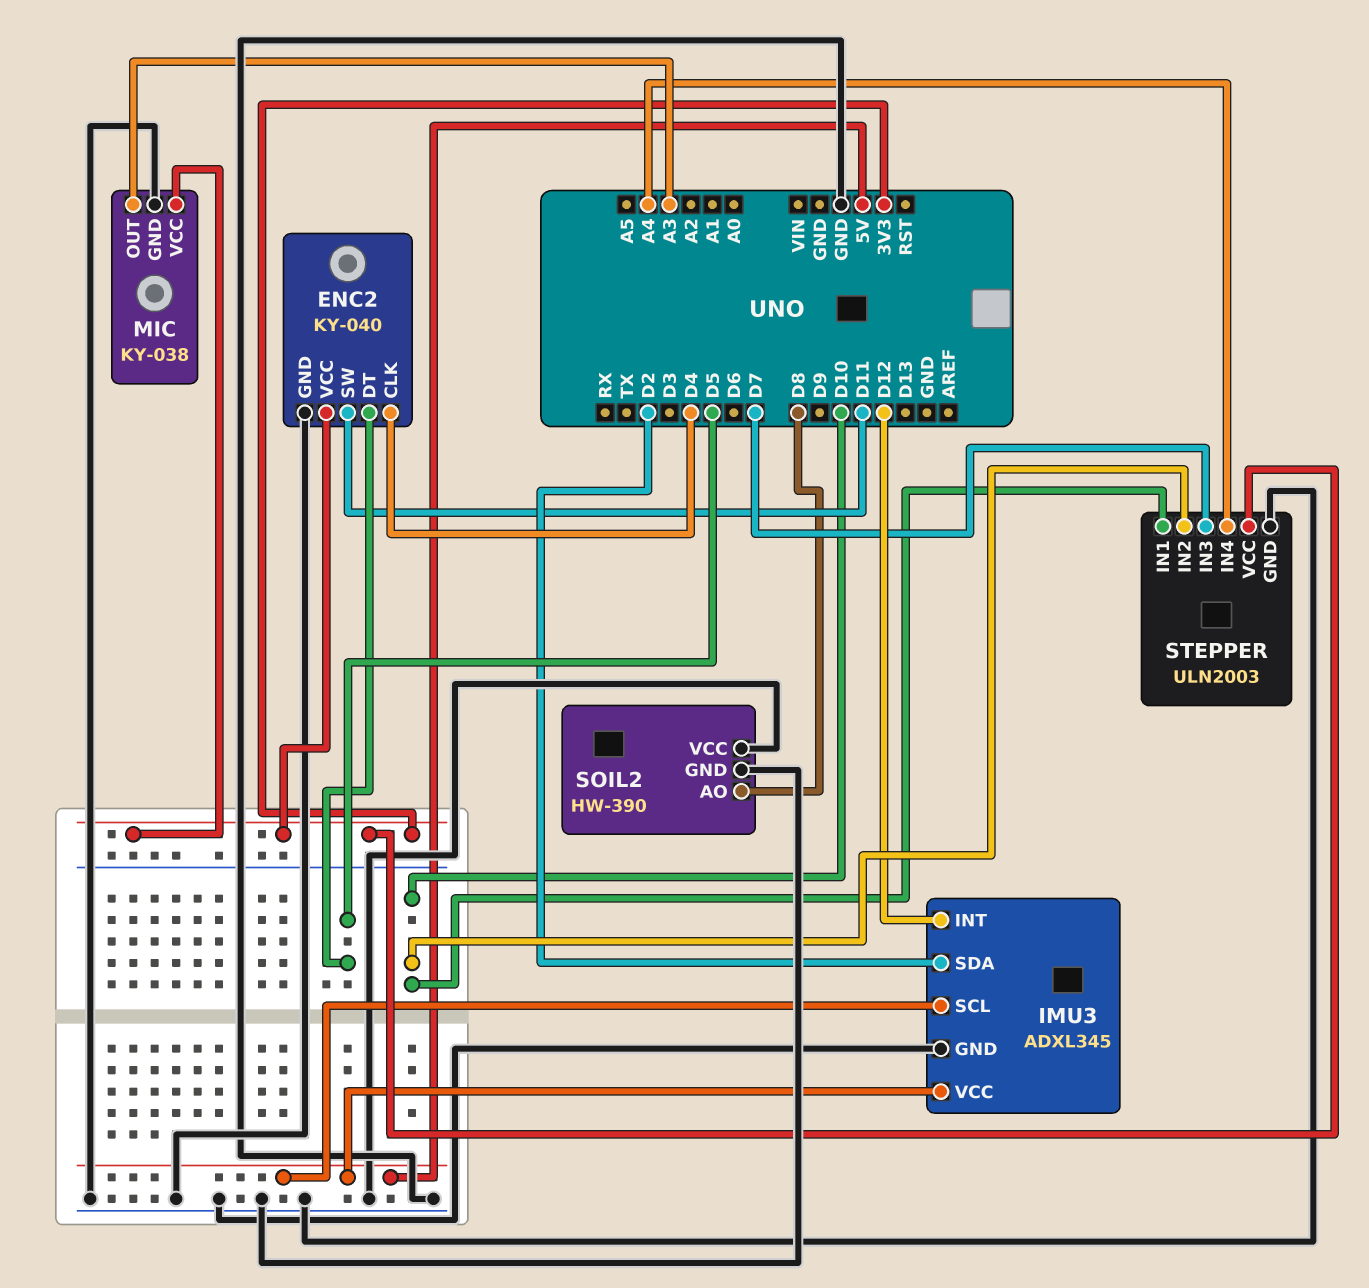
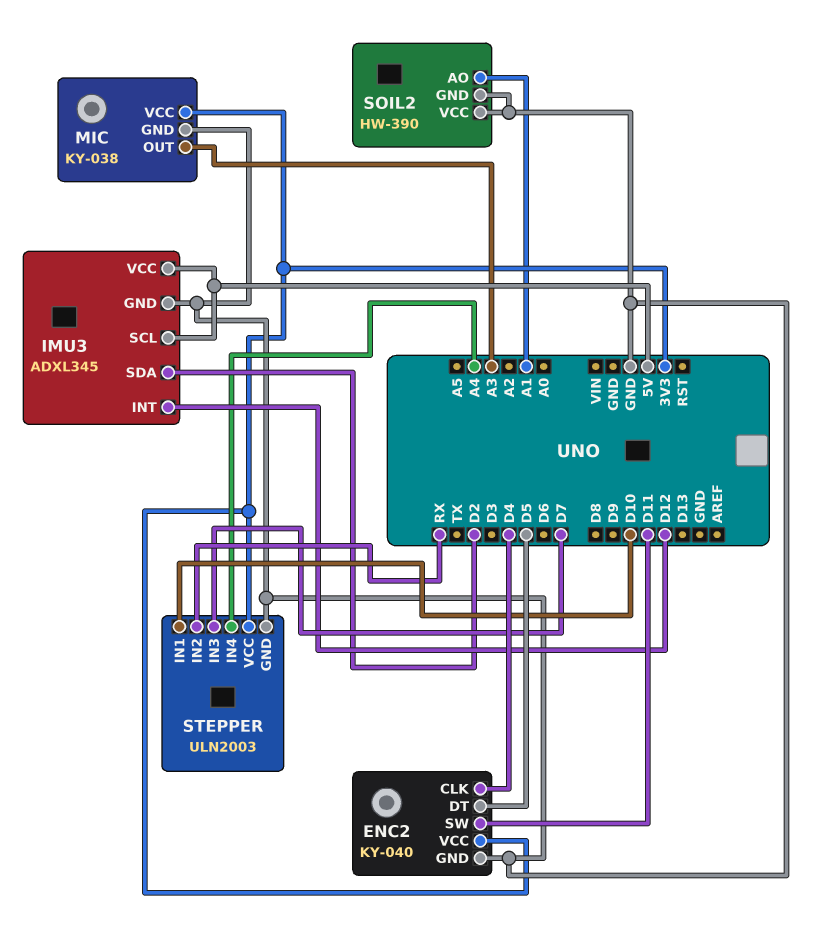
SOIL2 pin AO: D8 -> A1
STEPPER pin IN2: D10 -> RX

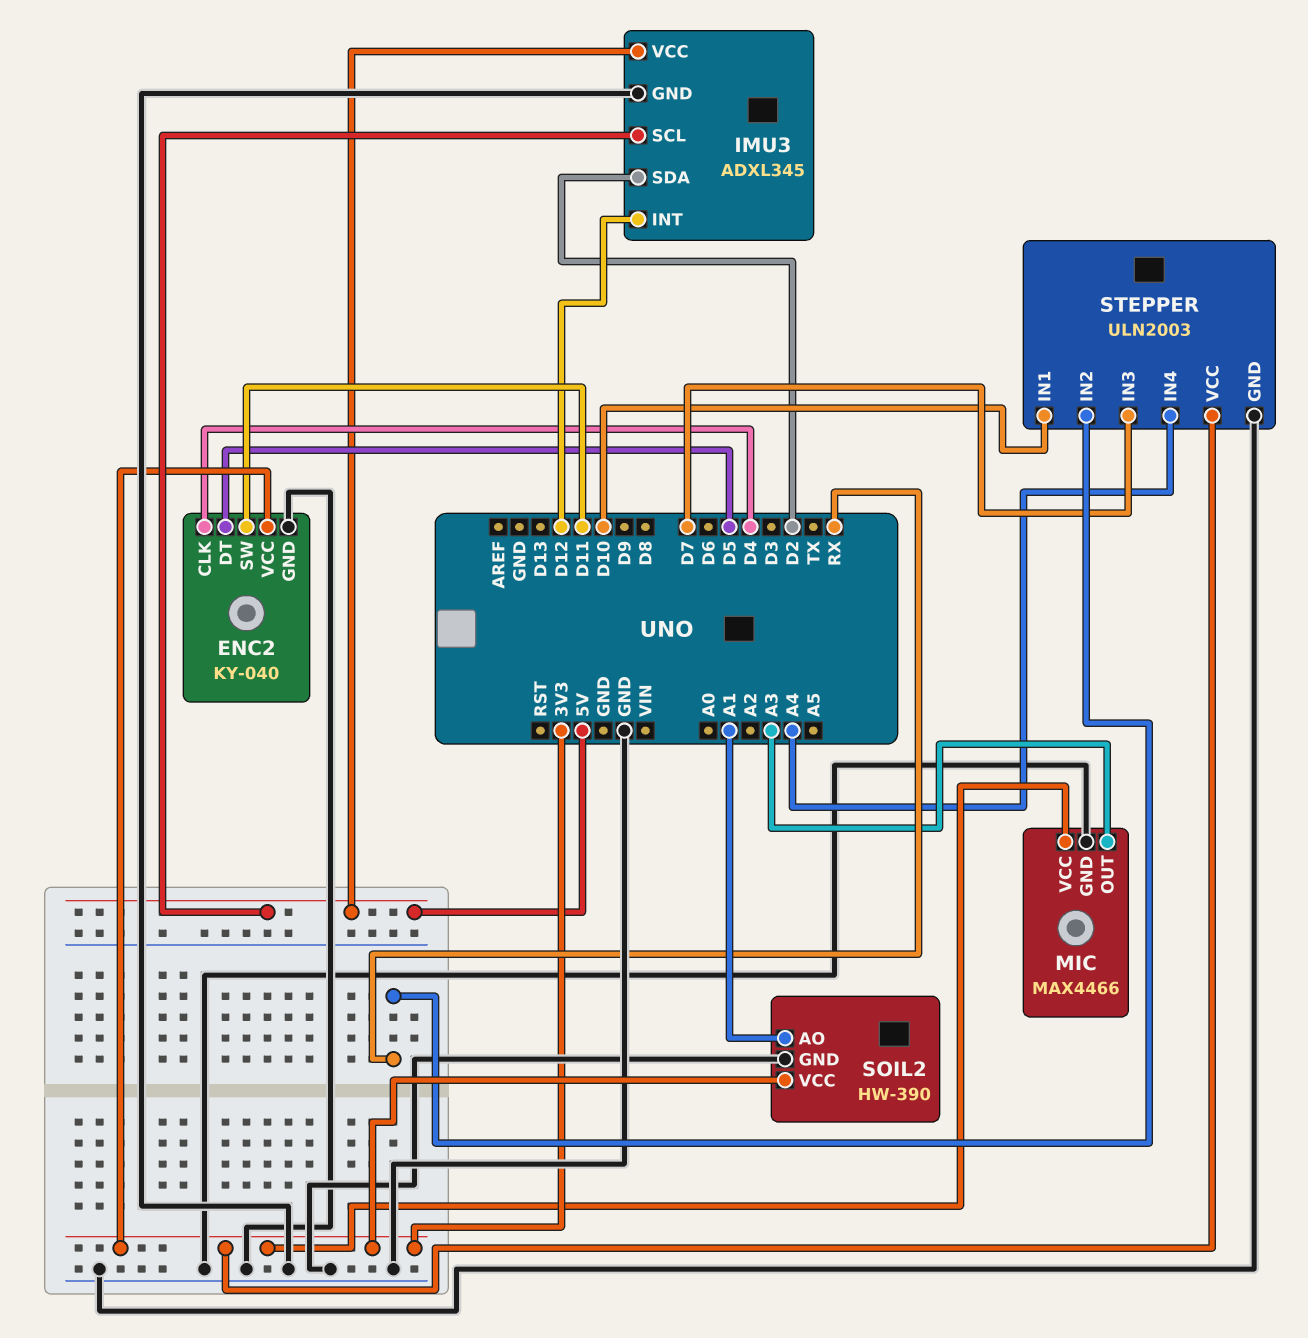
MIC: KY-038 -> MAX4466
SOIL2 pin VCC: GND -> 3V3

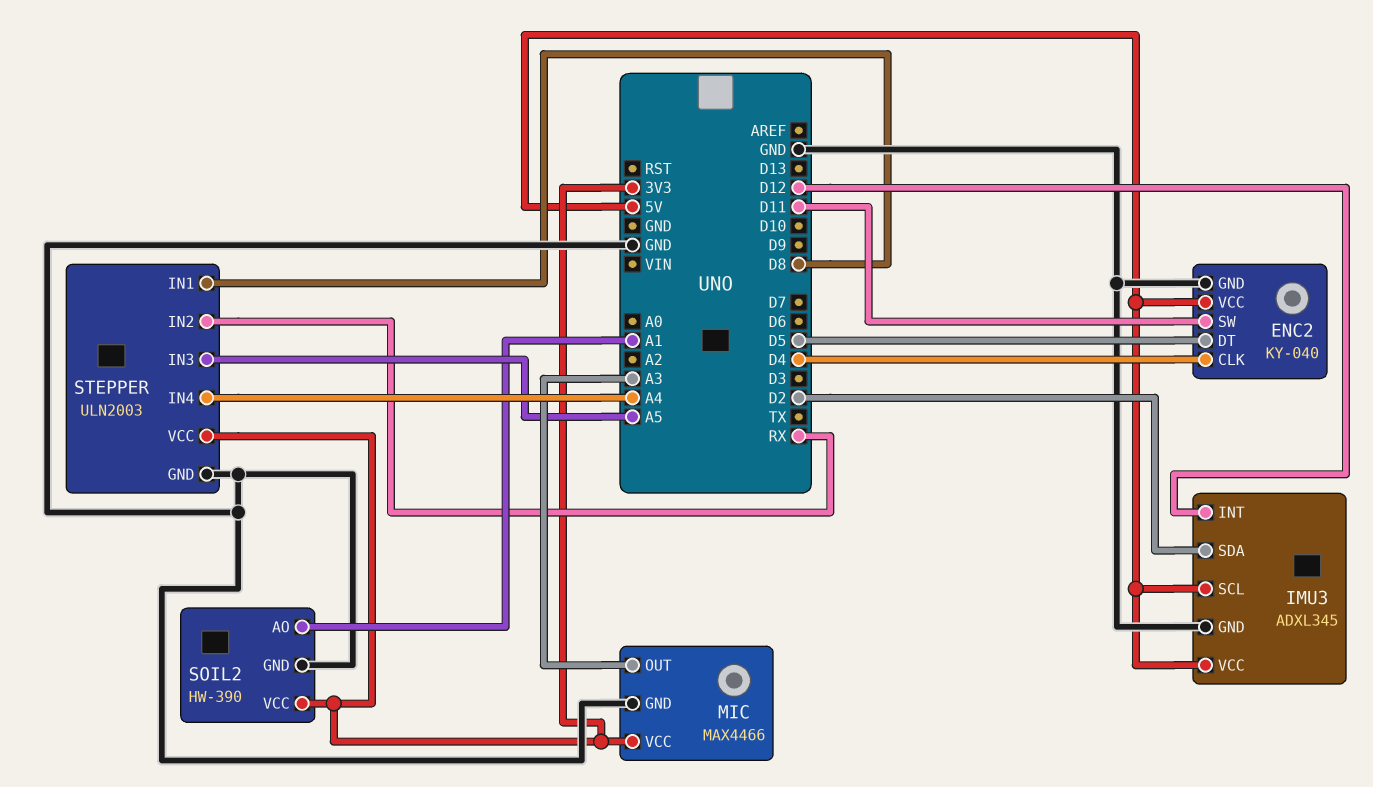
ENC2 pin VCC: 3V3 -> 5V
STEPPER pin IN1: D10 -> D8
STEPPER pin IN3: D7 -> A5

